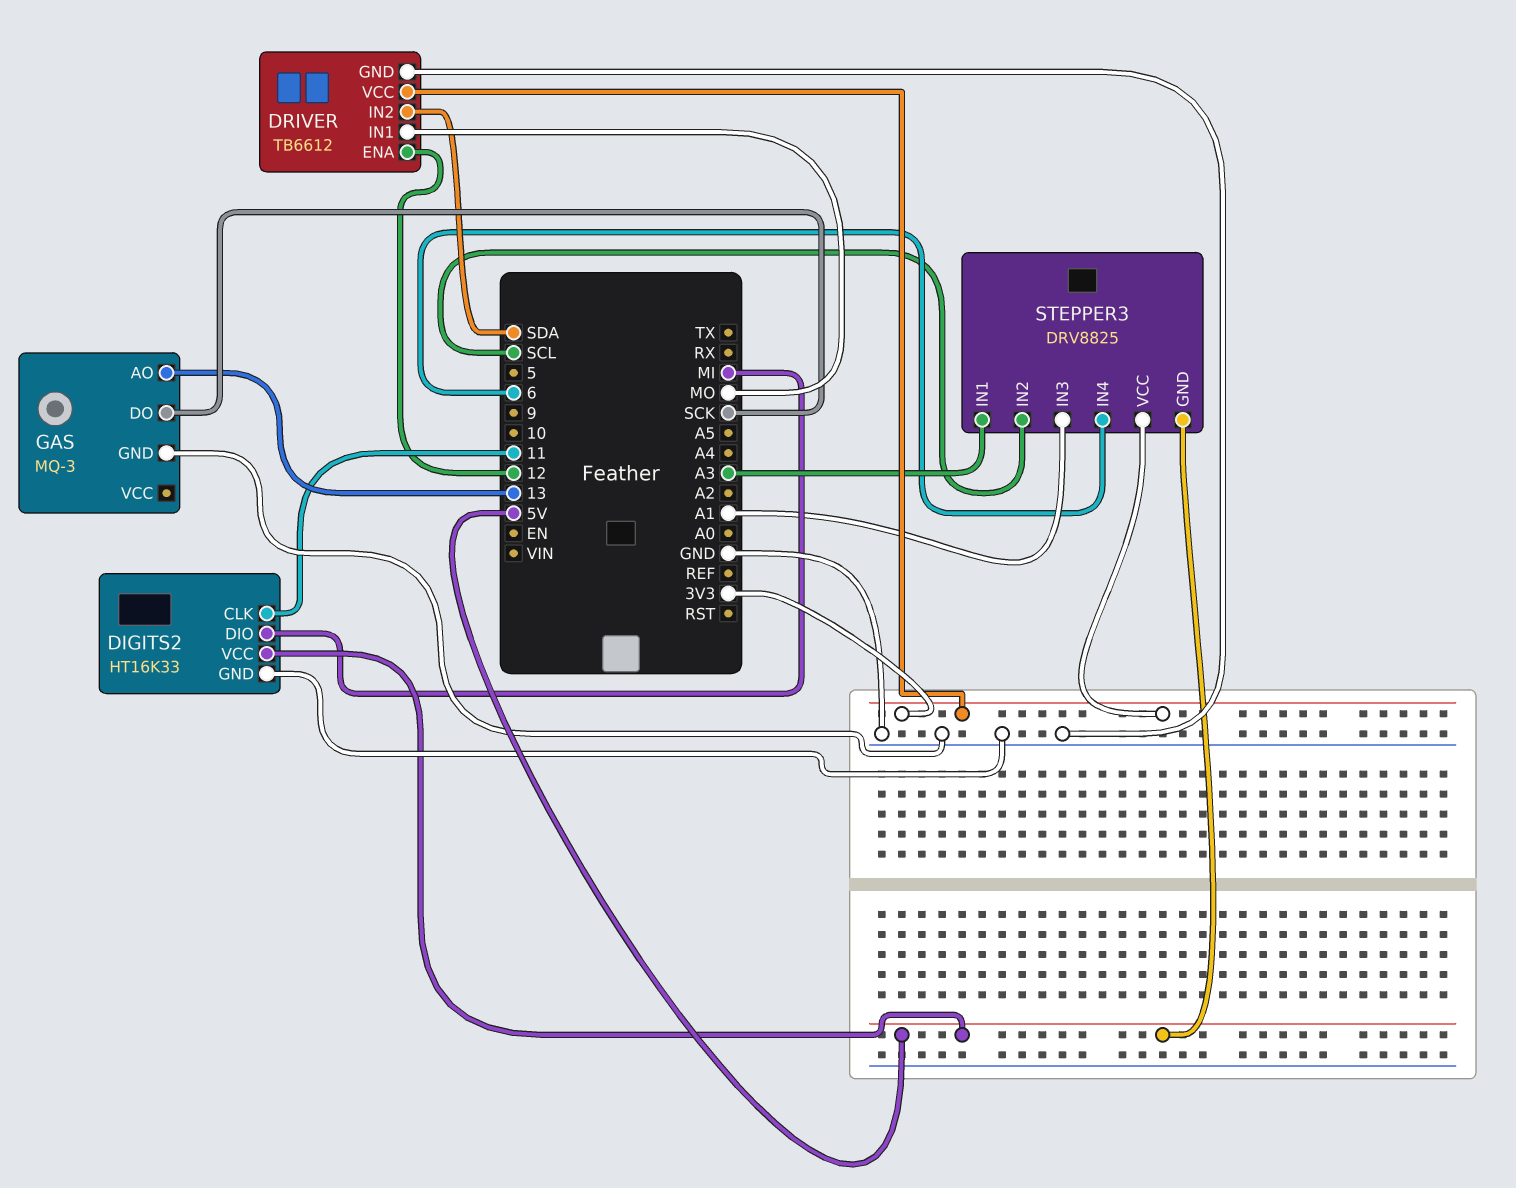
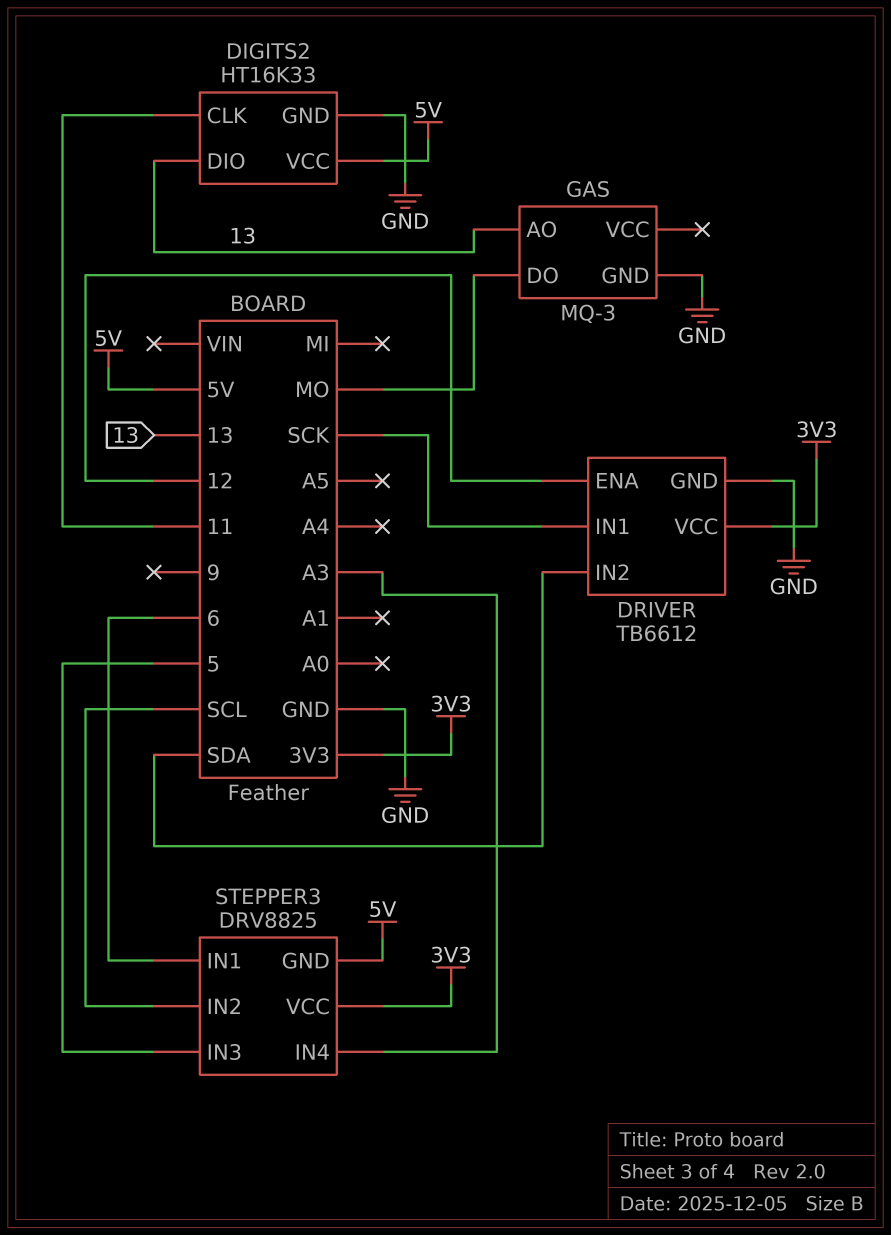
DIGITS2 pin DIO: MI -> 13
DRIVER pin IN1: MO -> SCK
GAS pin DO: SCK -> MO
STEPPER3 pin IN1: A3 -> 6
STEPPER3 pin IN3: A1 -> 5
STEPPER3 pin IN4: 6 -> A3

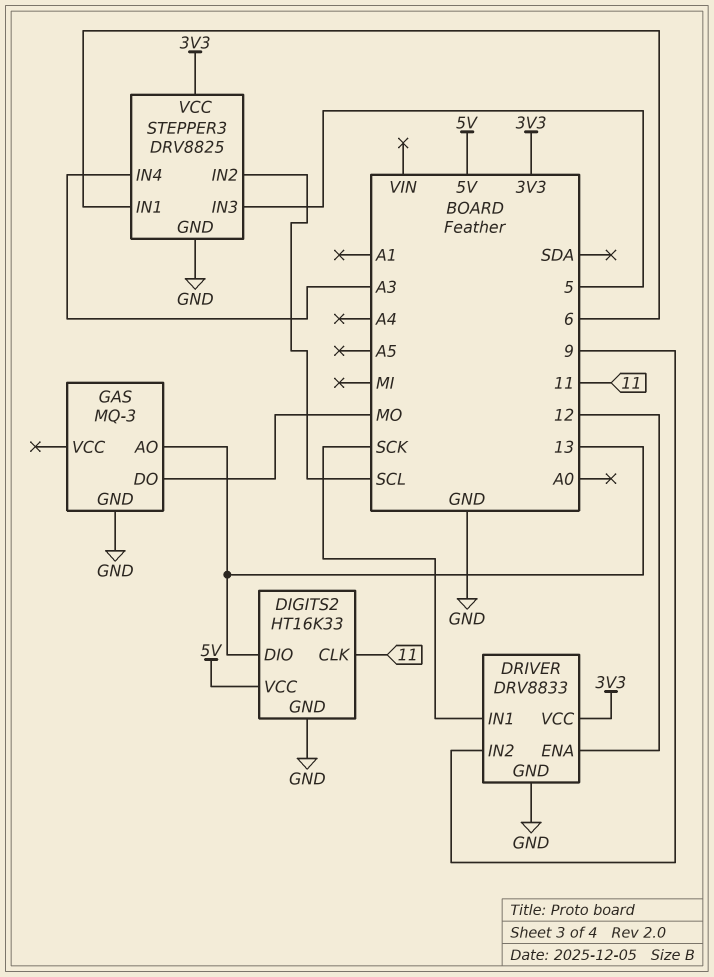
DRIVER: TB6612 -> DRV8833
DRIVER pin IN2: SDA -> 9
STEPPER3 pin GND: 5V -> GND

